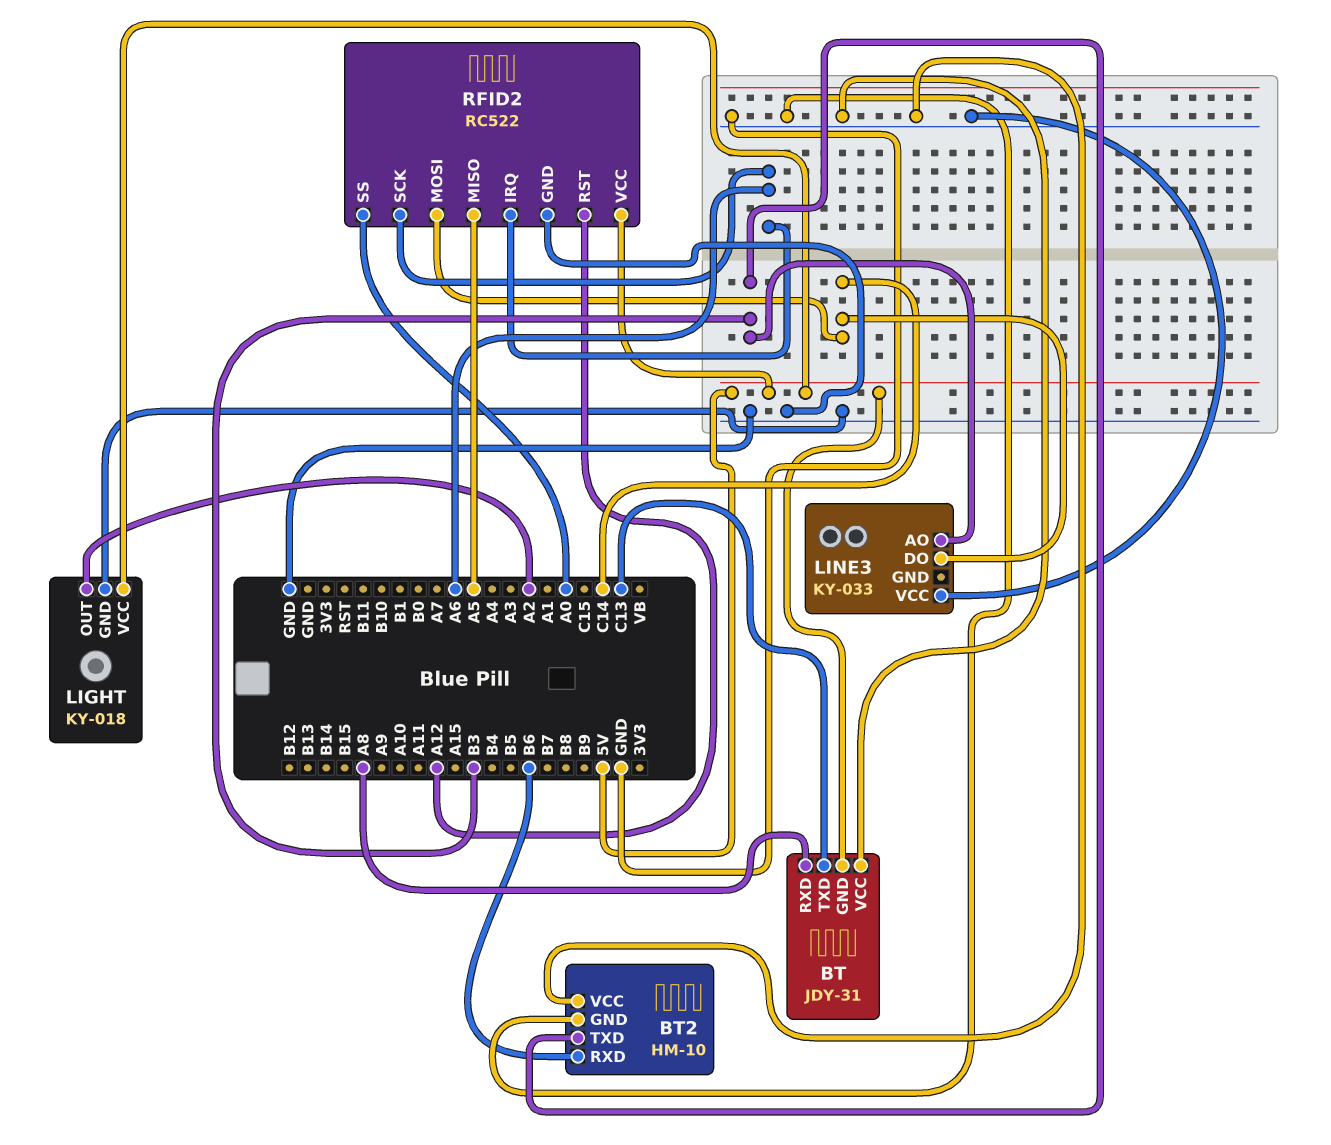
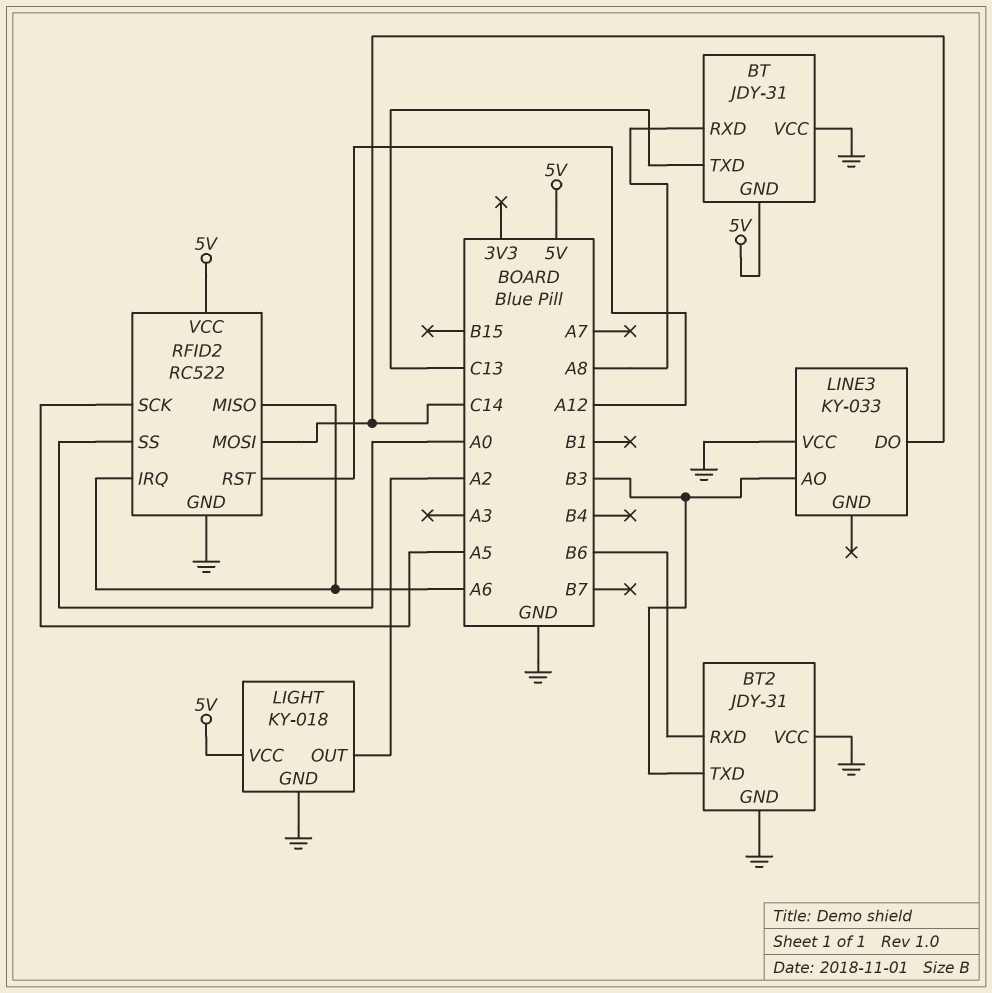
BT2: HM-10 -> JDY-31
RFID2 pin MISO: A5 -> A6
RFID2 pin SCK: A6 -> A5

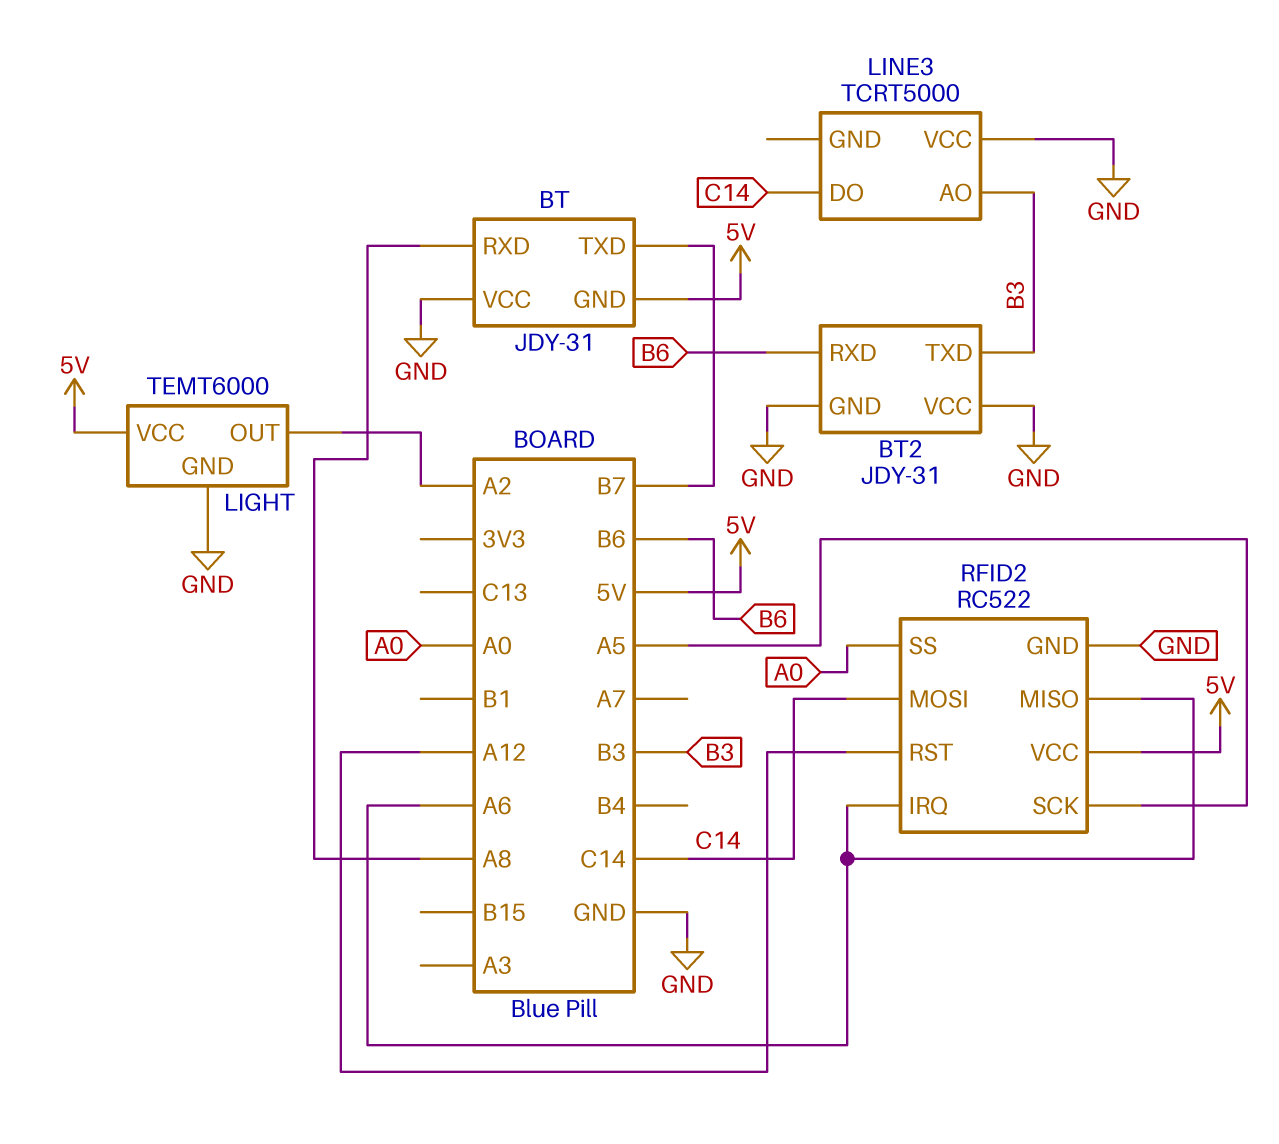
BT pin TXD: C13 -> B7
LIGHT: KY-018 -> TEMT6000
LINE3: KY-033 -> TCRT5000

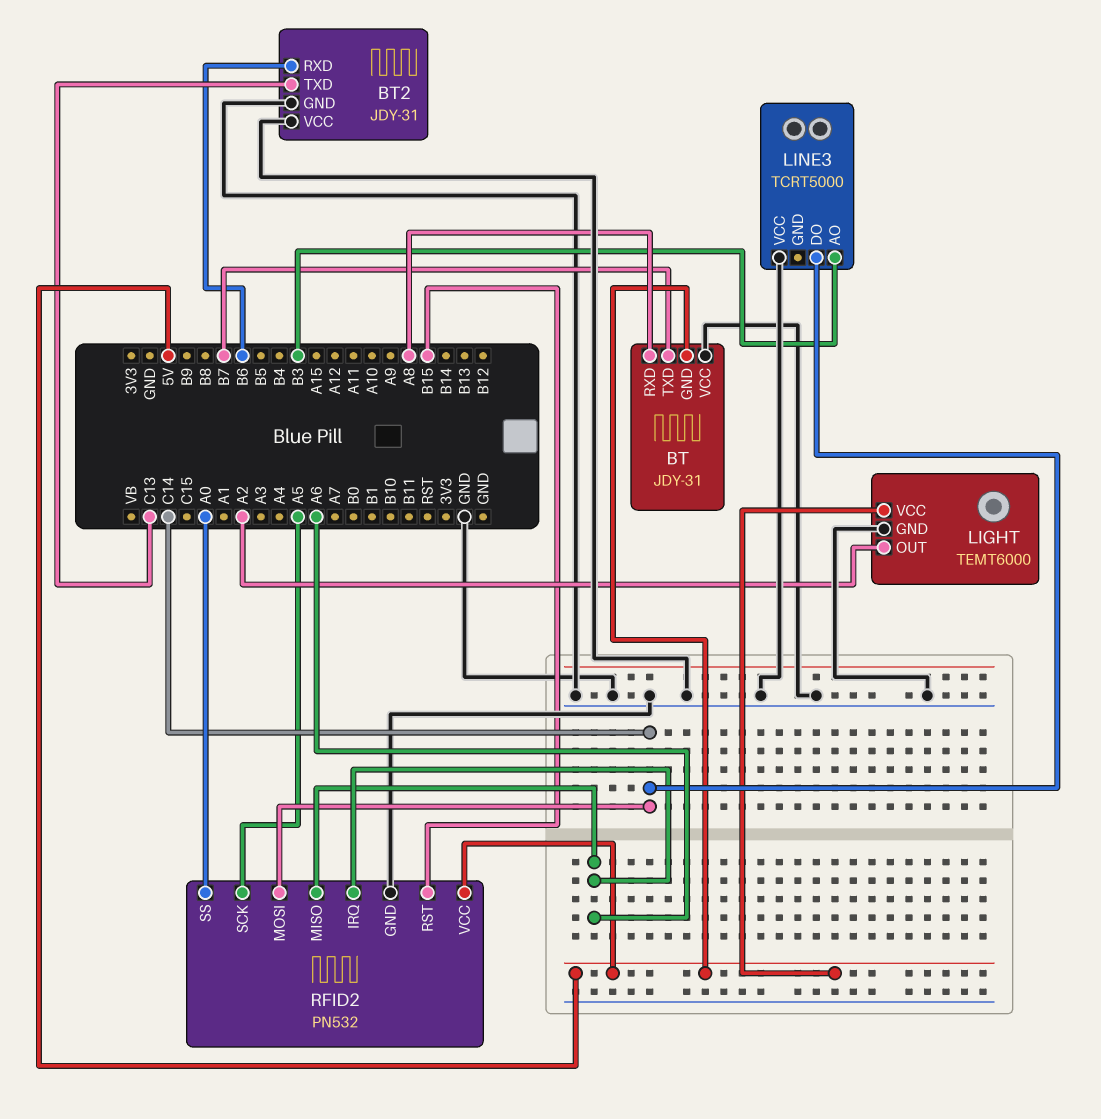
BT2 pin TXD: B3 -> C13
RFID2: RC522 -> PN532
RFID2 pin RST: A12 -> B15

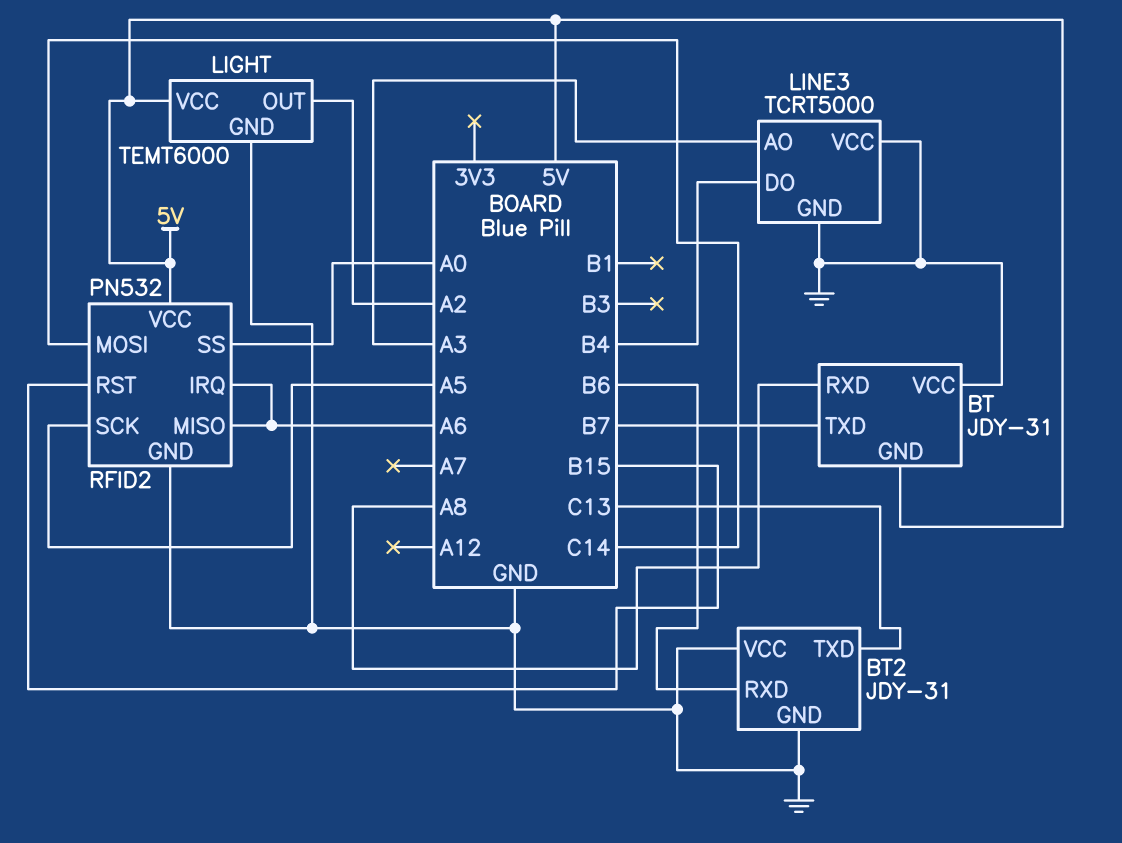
LINE3 pin AO: B3 -> A3
LINE3 pin DO: C14 -> B4
LINE3 pin GND: none -> GND

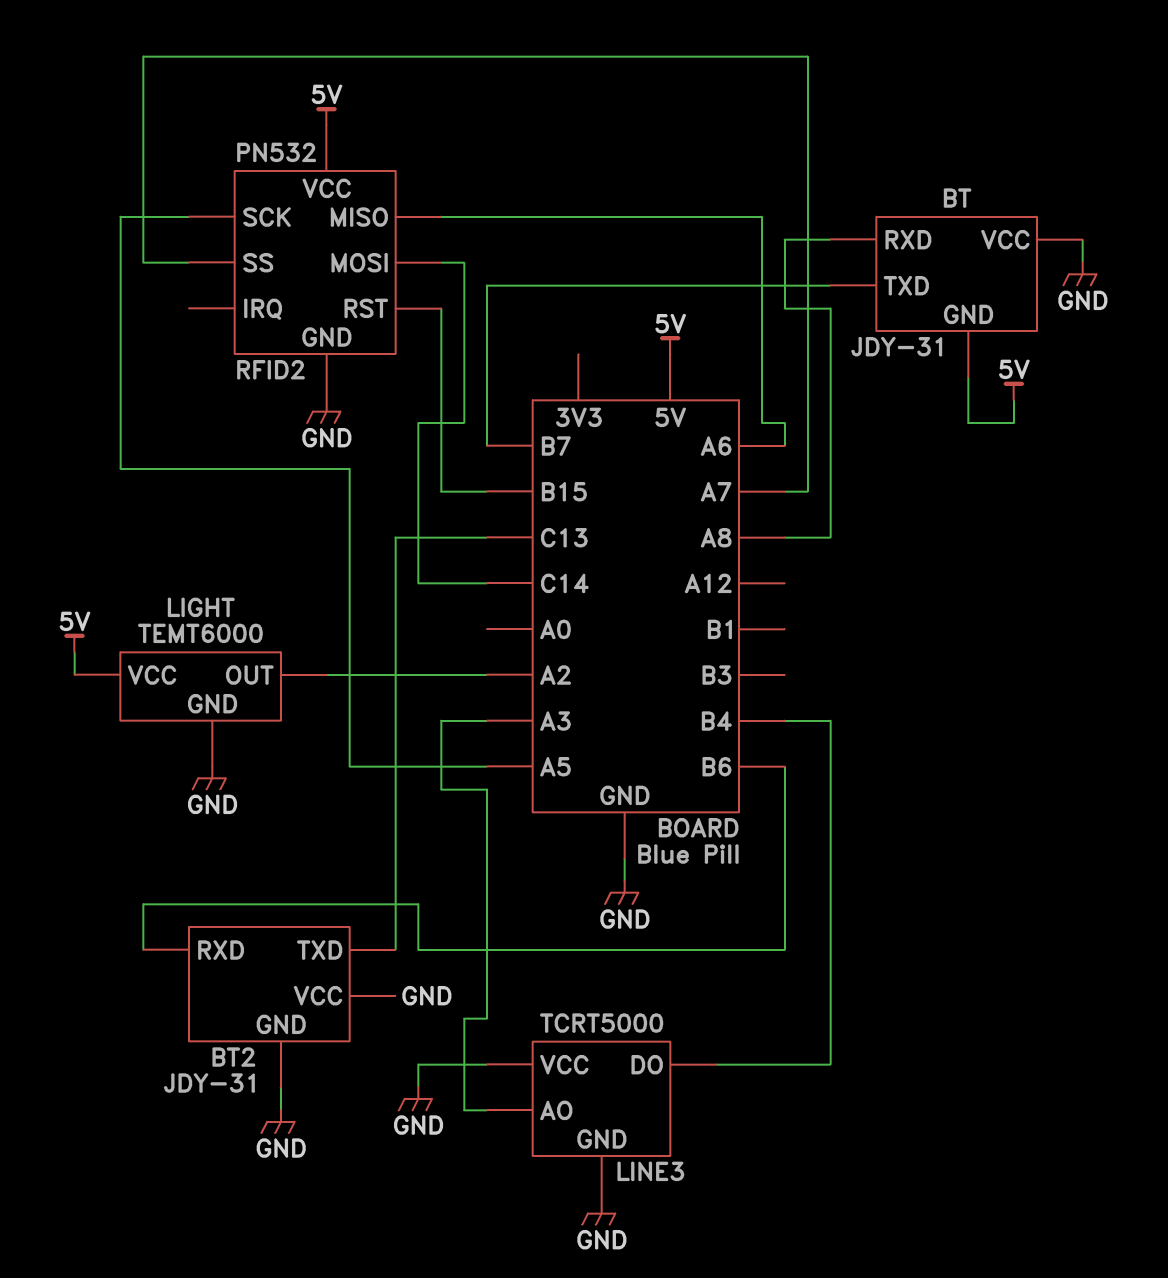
RFID2 pin IRQ: A6 -> none
RFID2 pin SS: A0 -> A7

